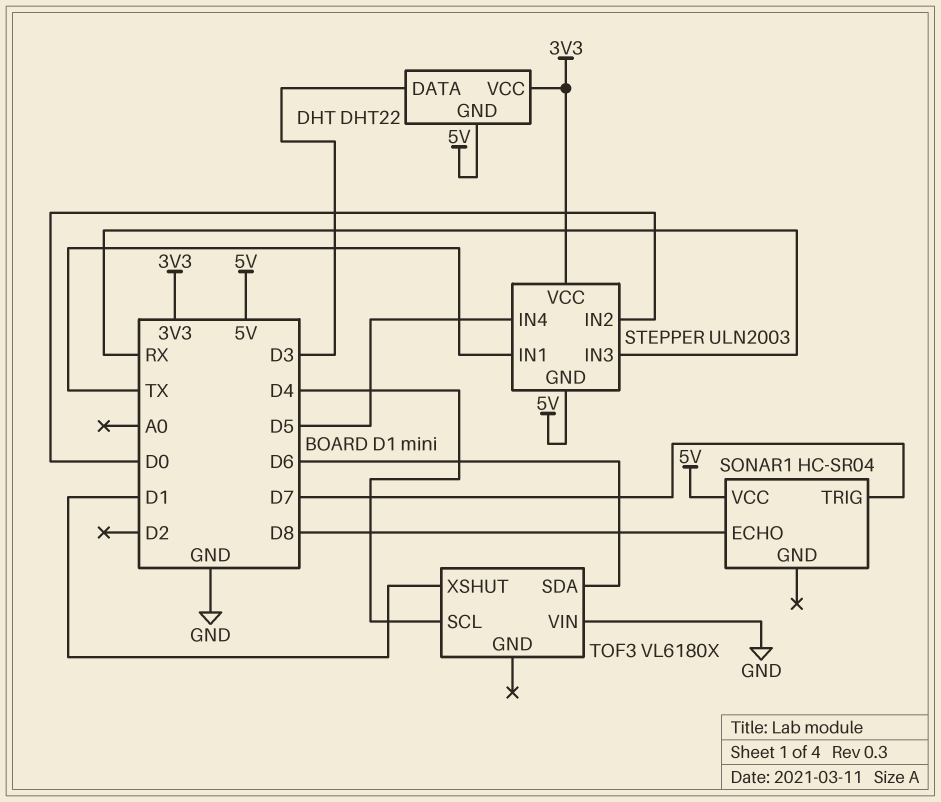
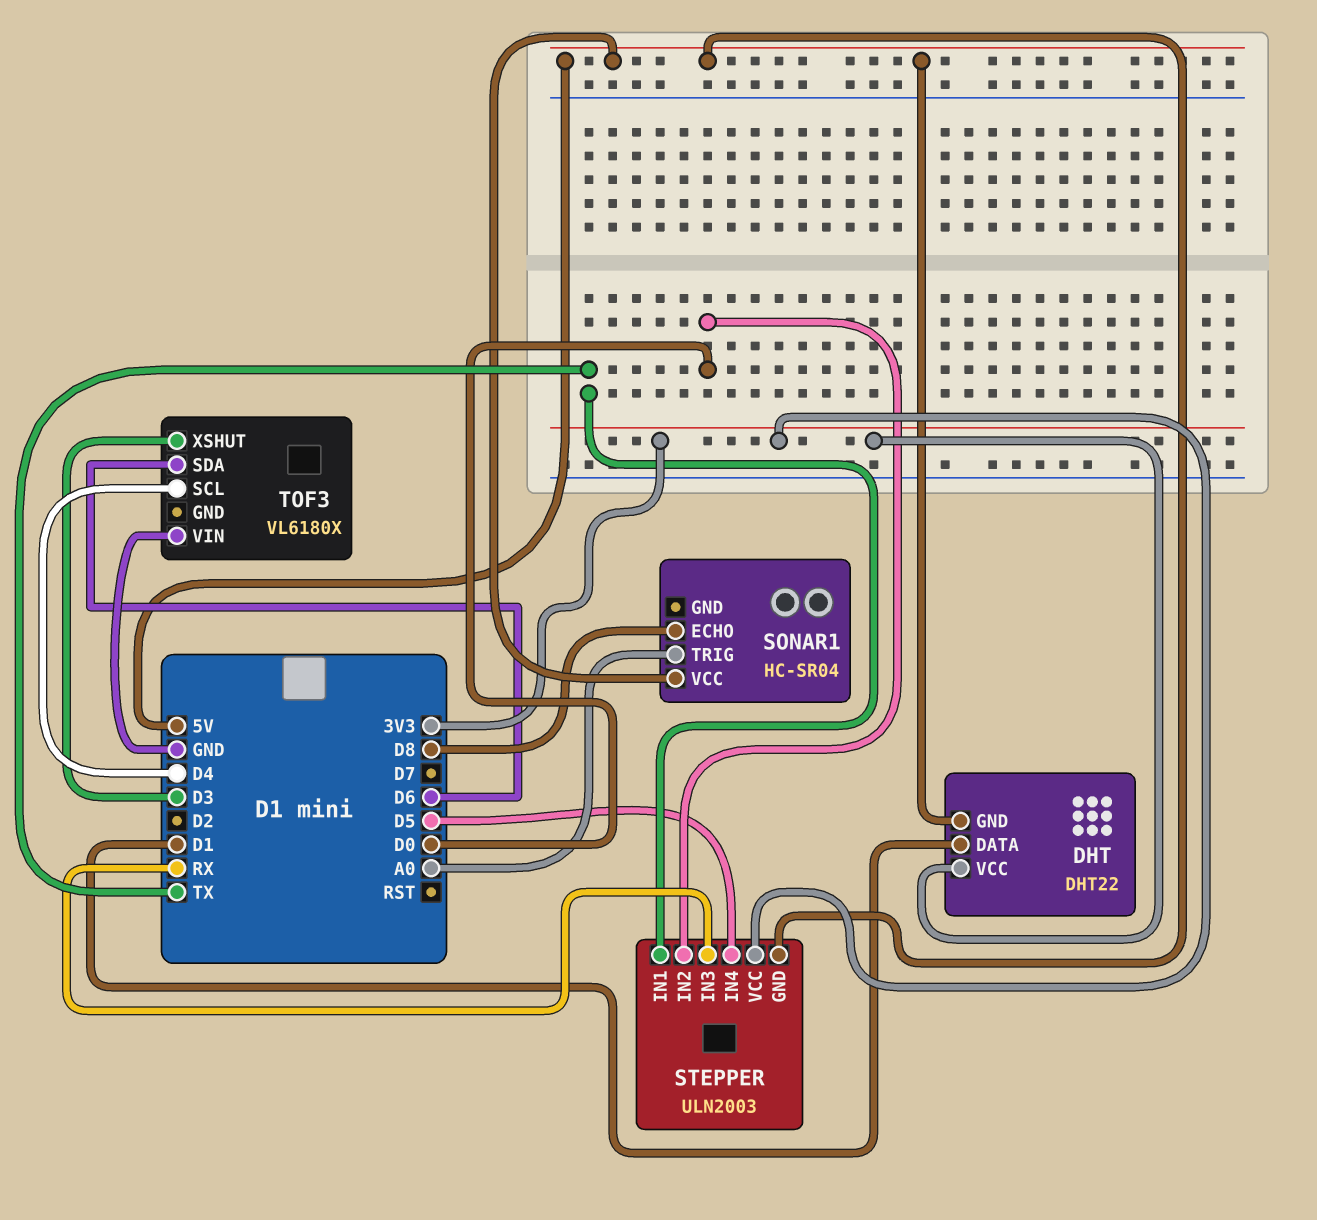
DHT pin DATA: D3 -> D1
SONAR1 pin TRIG: D7 -> A0
TOF3 pin XSHUT: D1 -> D3

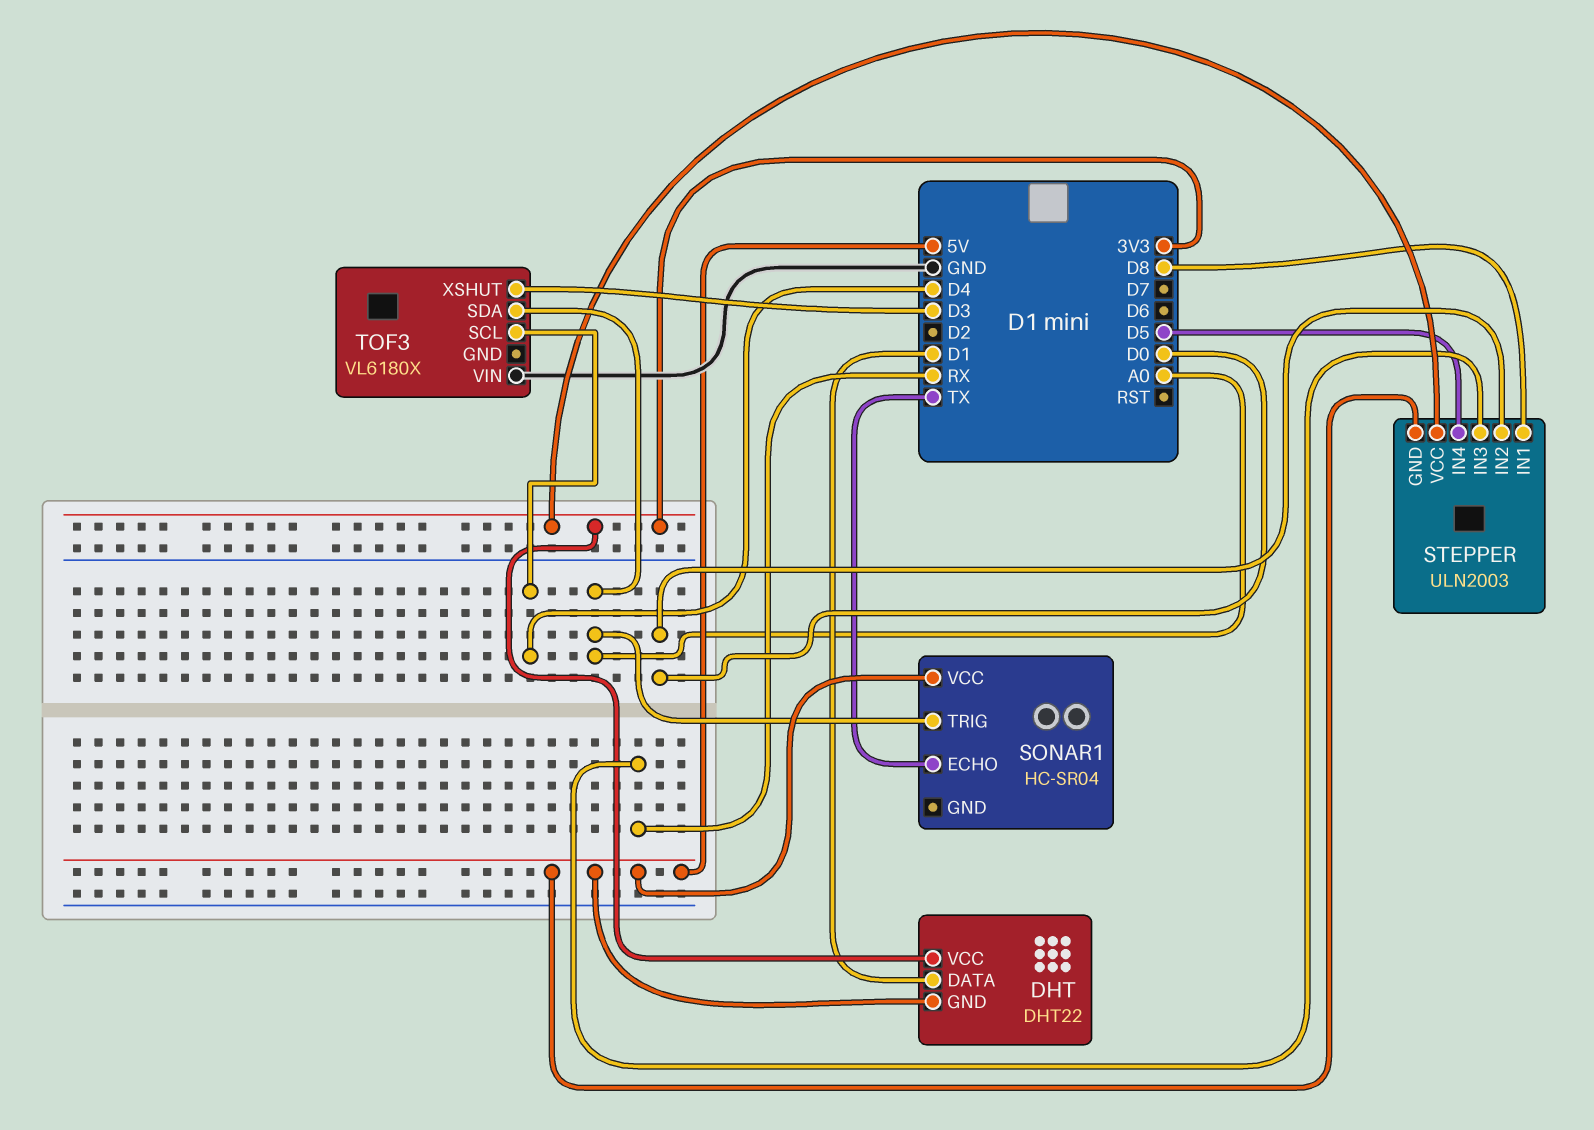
SONAR1 pin ECHO: D8 -> TX
STEPPER pin IN1: TX -> D8
TOF3 pin SDA: D6 -> A0

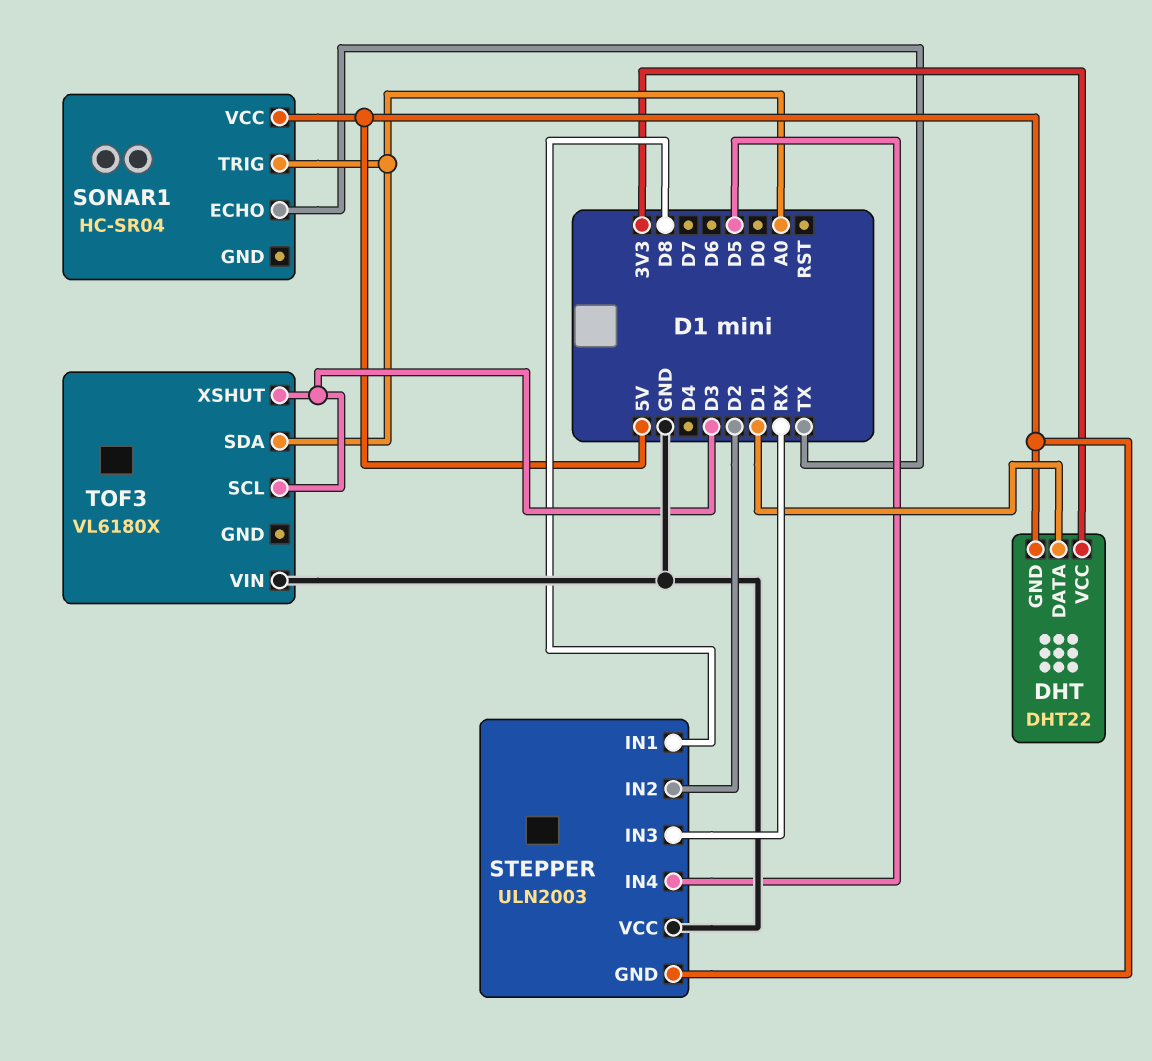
STEPPER pin IN2: D0 -> D2
STEPPER pin VCC: 3V3 -> GND
TOF3 pin SCL: D4 -> D3

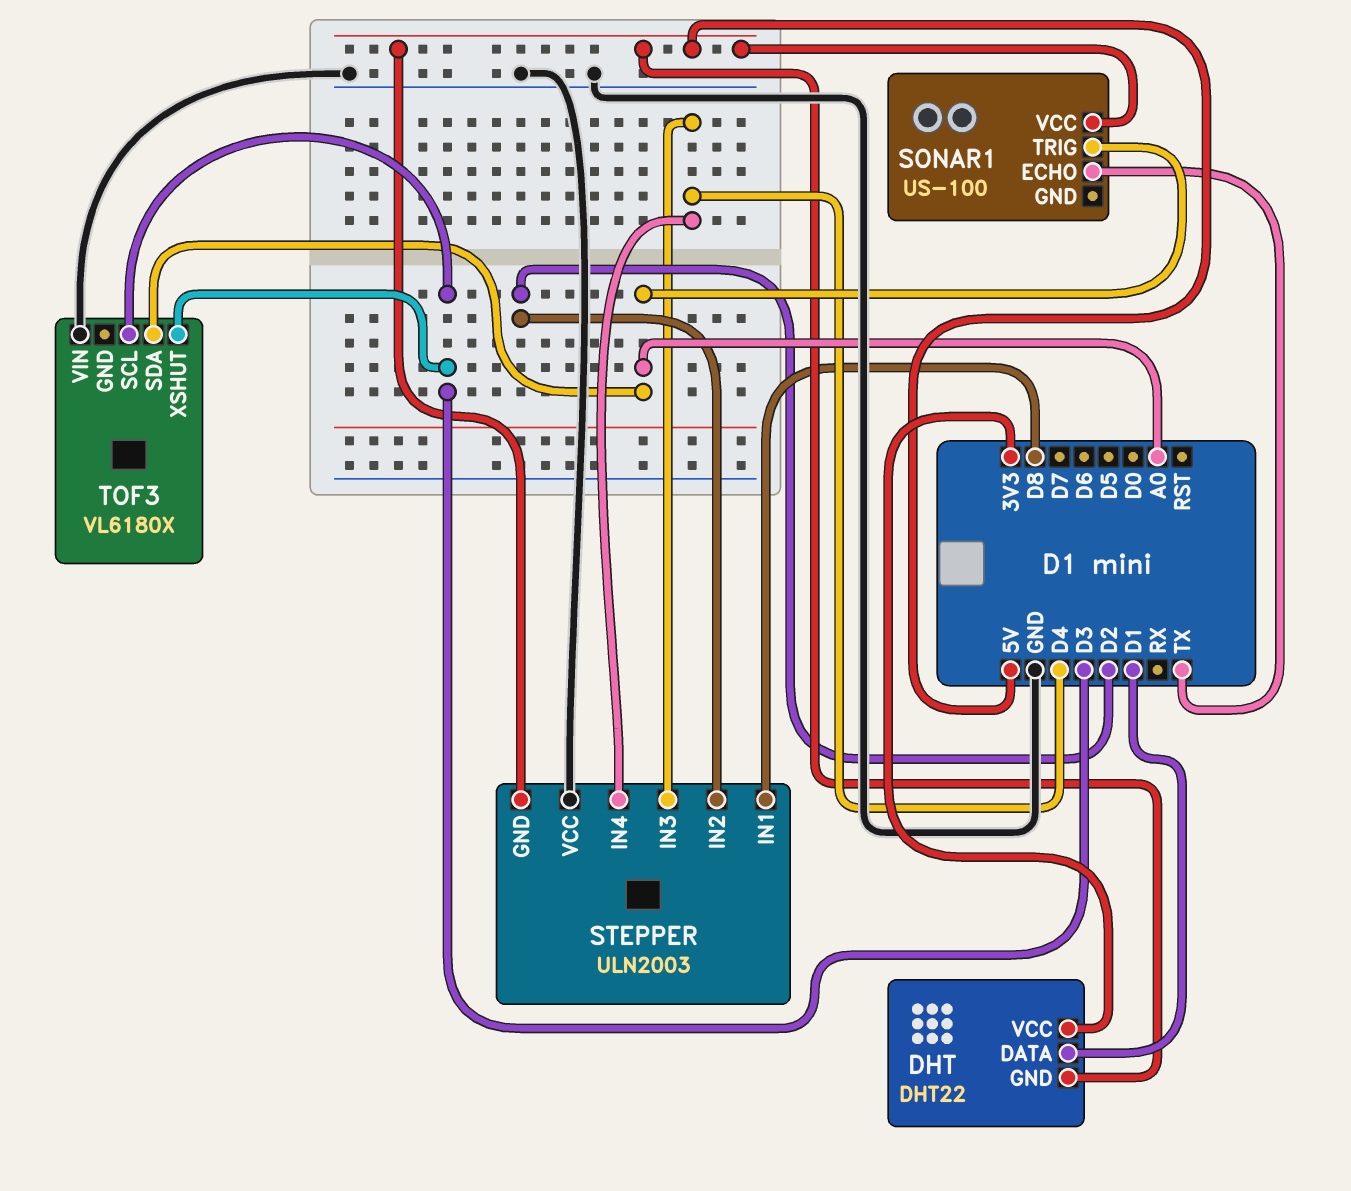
SONAR1: HC-SR04 -> US-100
STEPPER pin IN3: RX -> D4
STEPPER pin IN4: D5 -> D4

